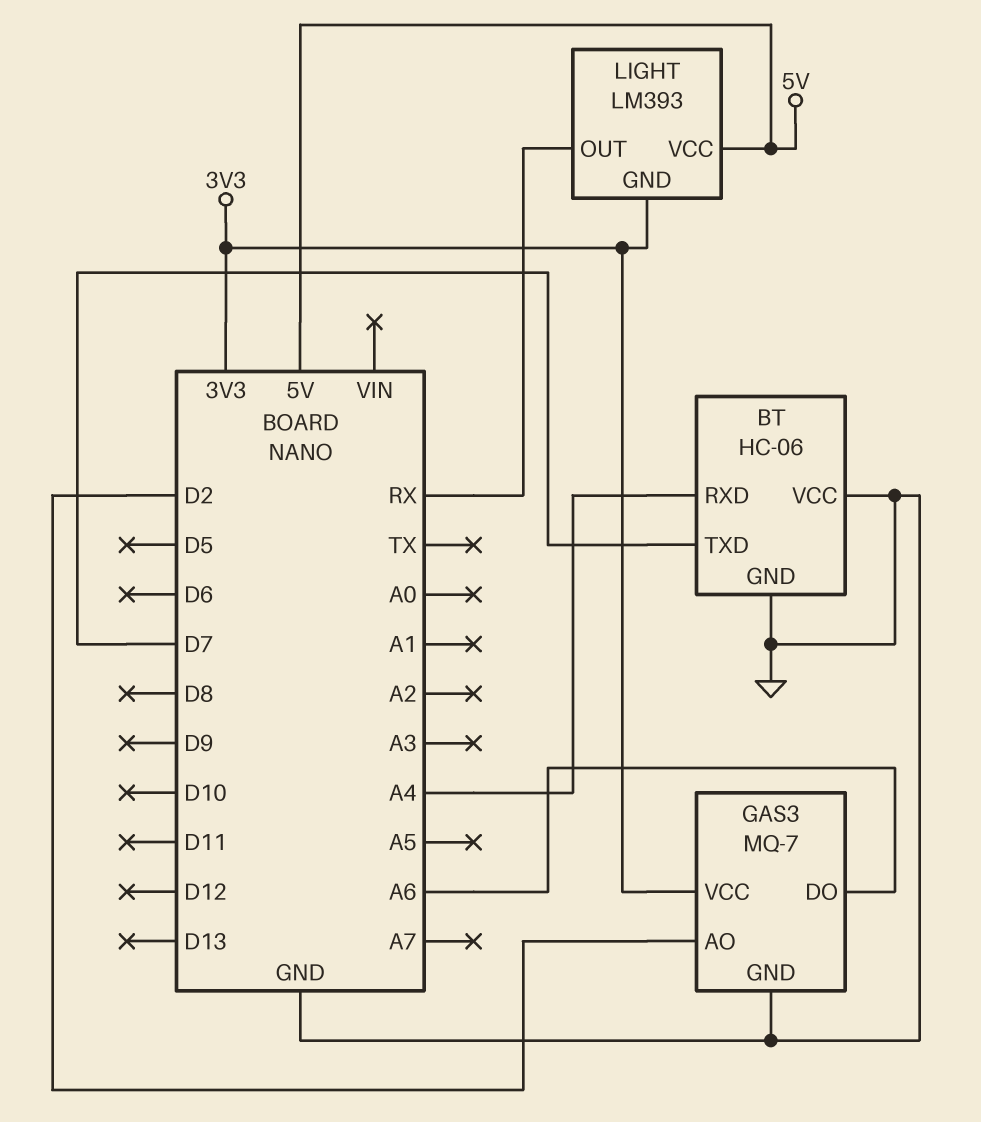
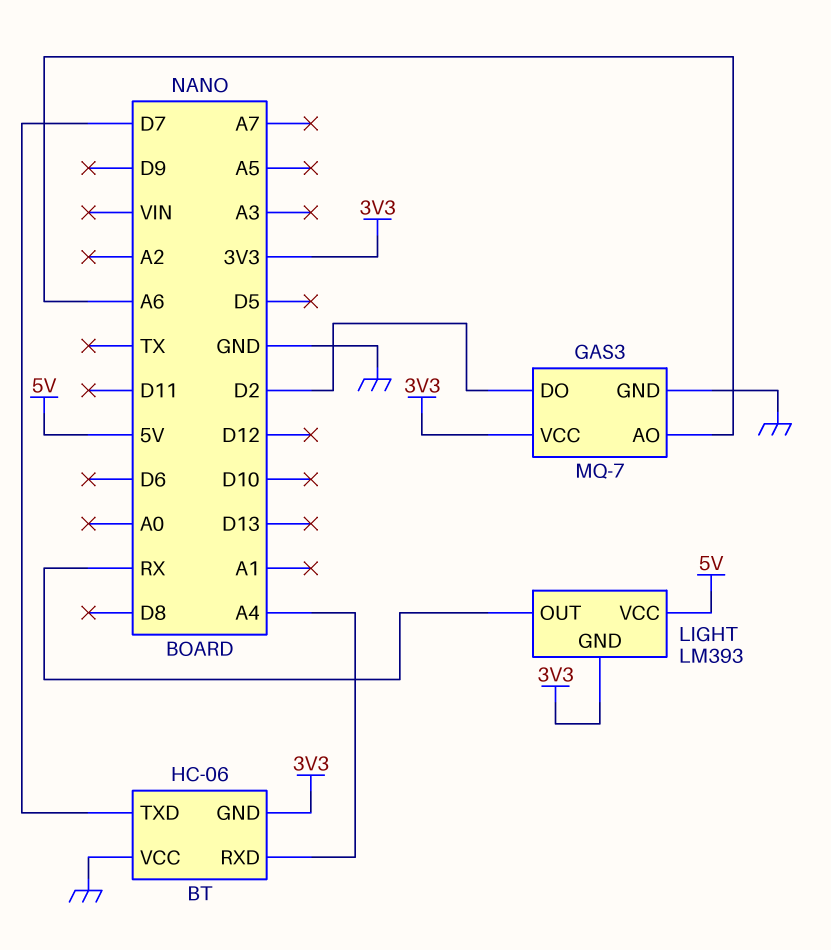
BT pin GND: GND -> 3V3
GAS3 pin AO: D2 -> A6
GAS3 pin DO: A6 -> D2

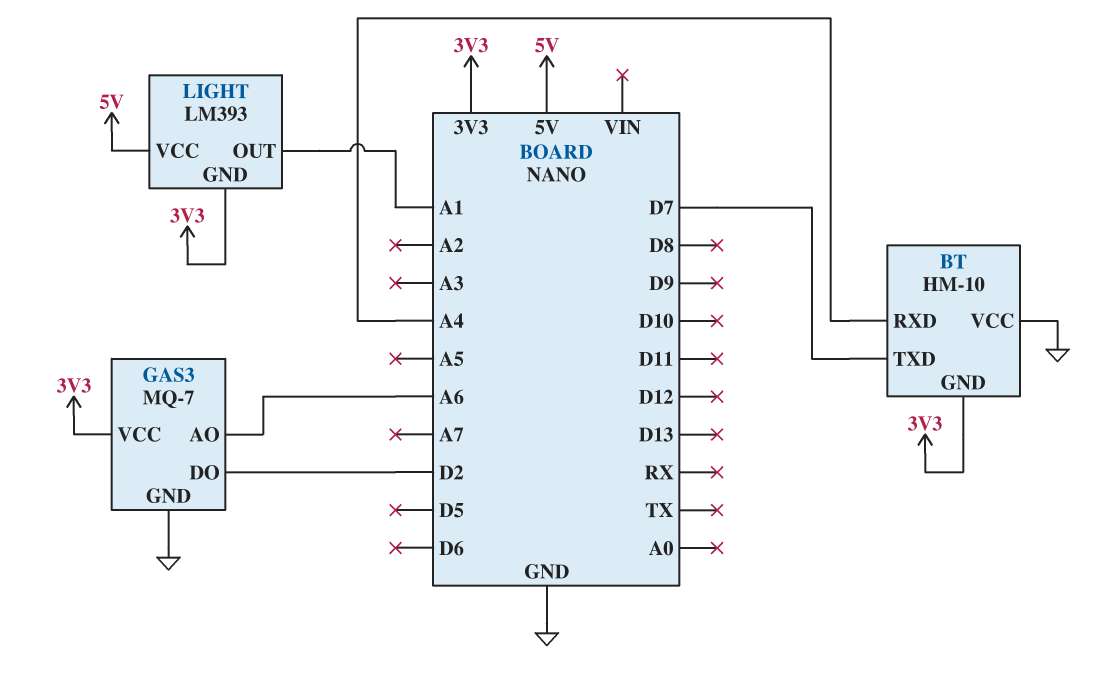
BT: HC-06 -> HM-10
LIGHT pin OUT: RX -> A1

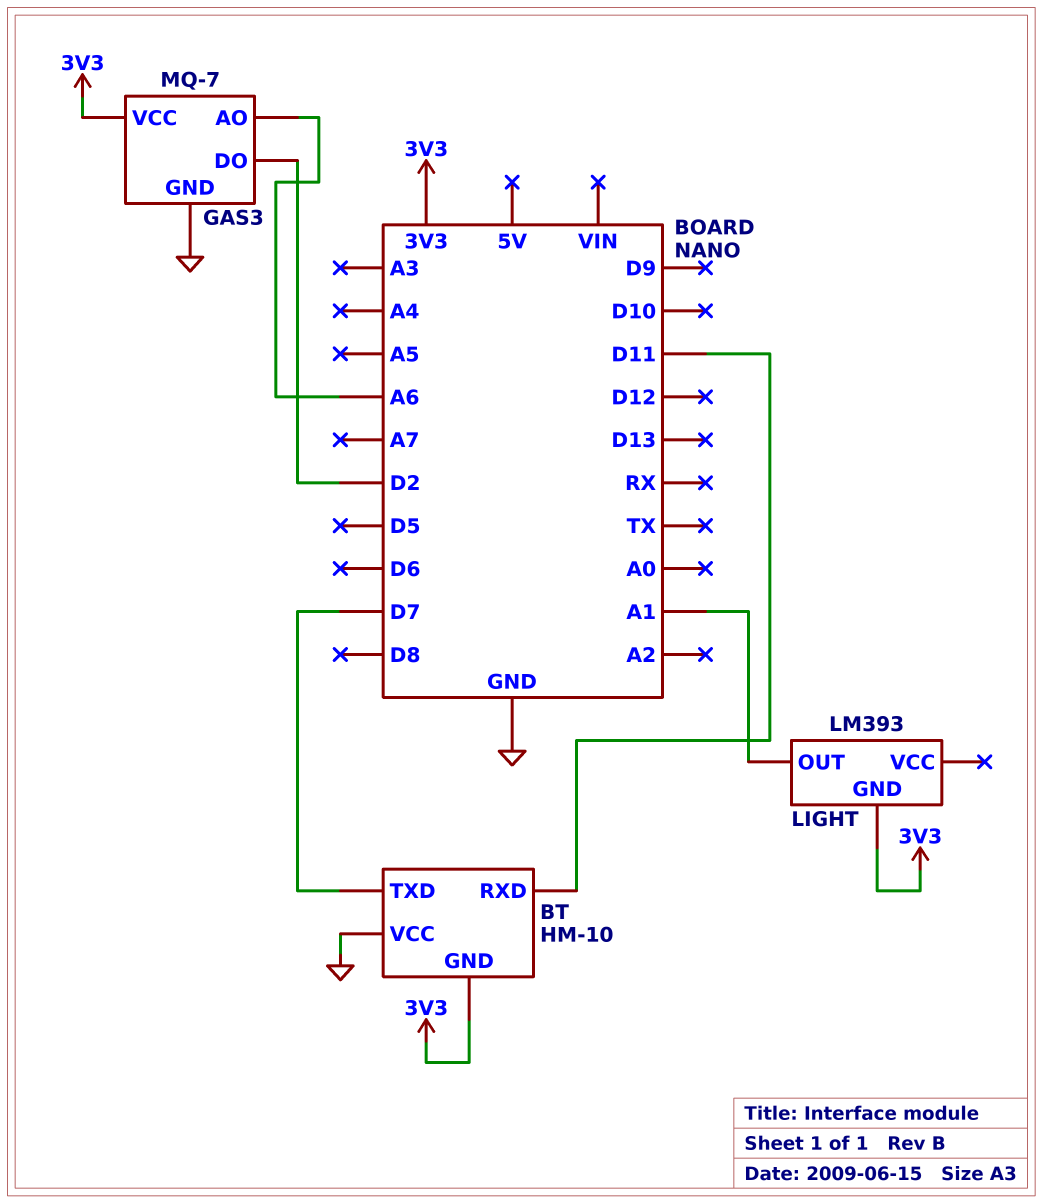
BT pin RXD: A4 -> D11
LIGHT pin VCC: 5V -> none

